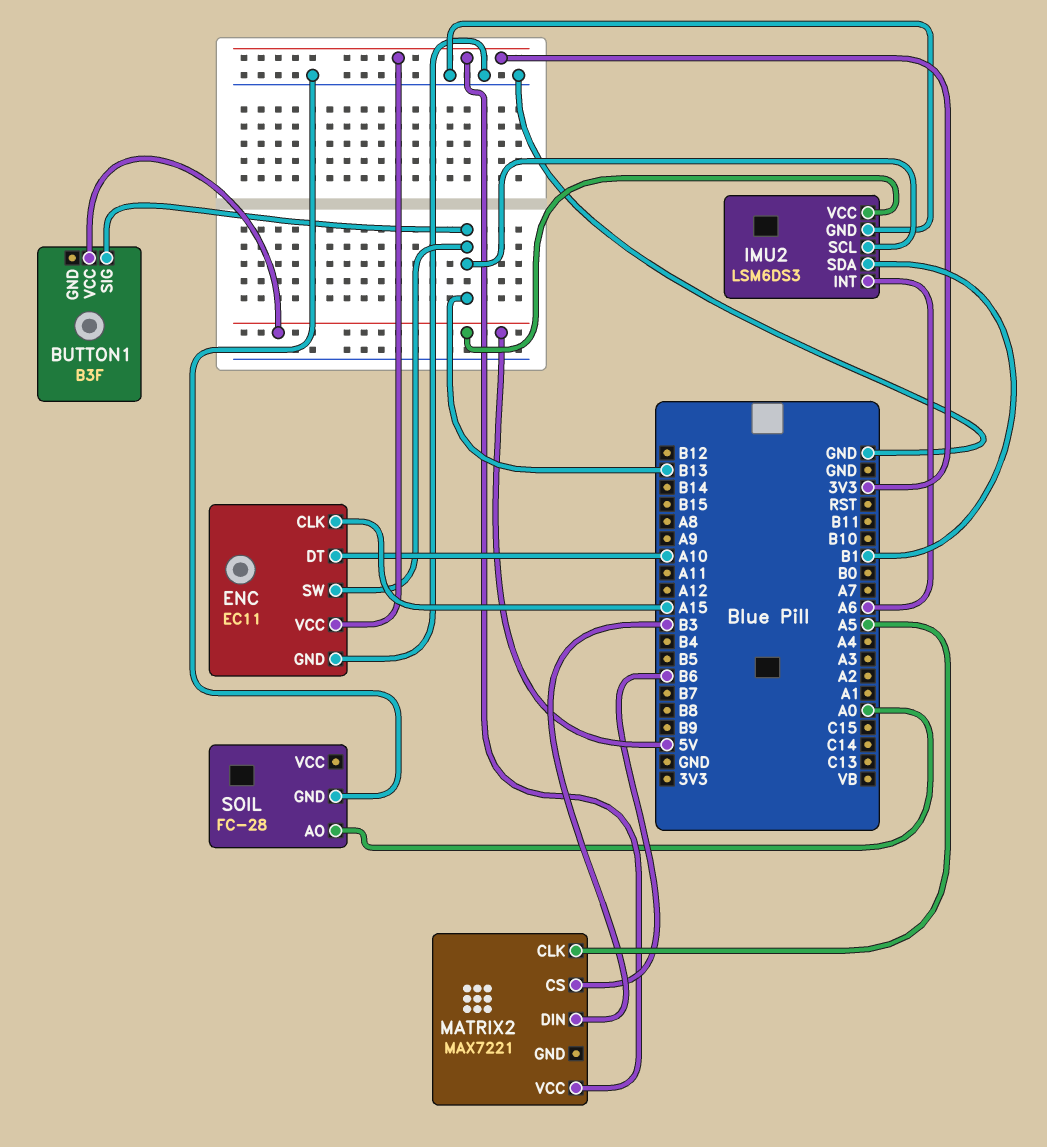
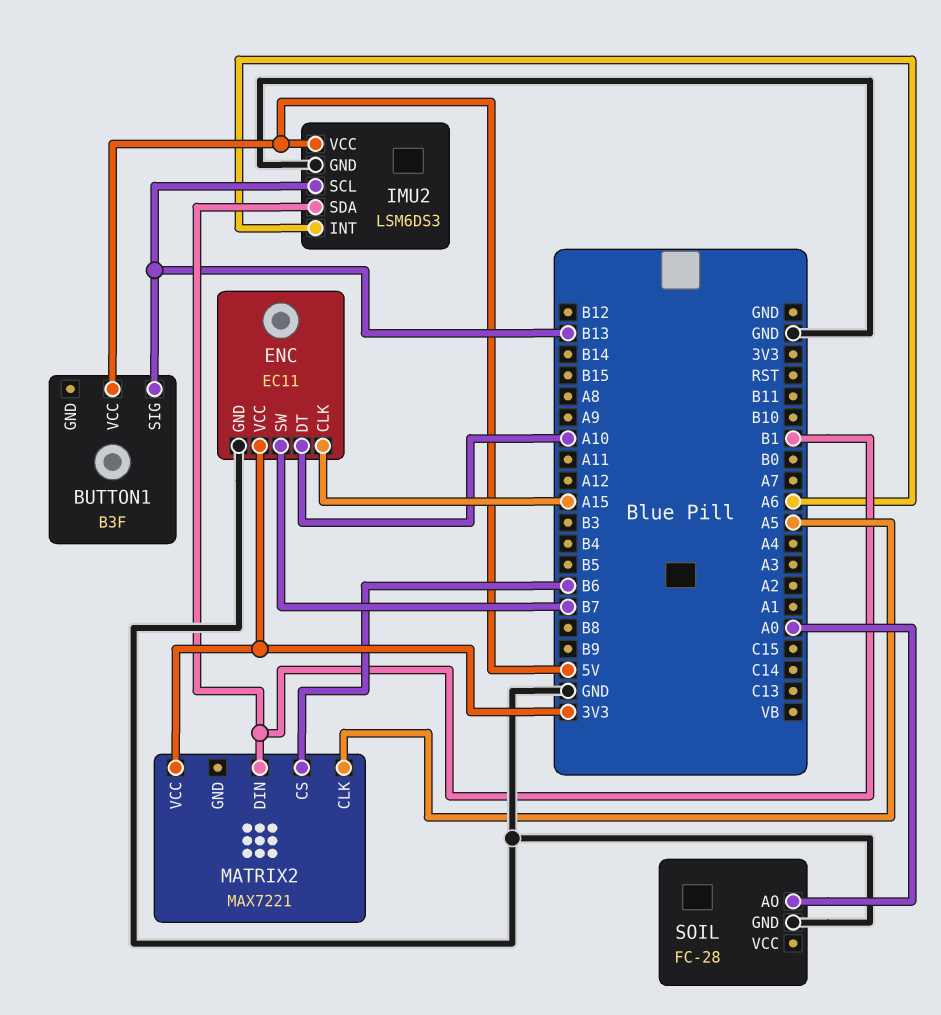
ENC pin SW: B13 -> B7
MATRIX2 pin DIN: B3 -> B1

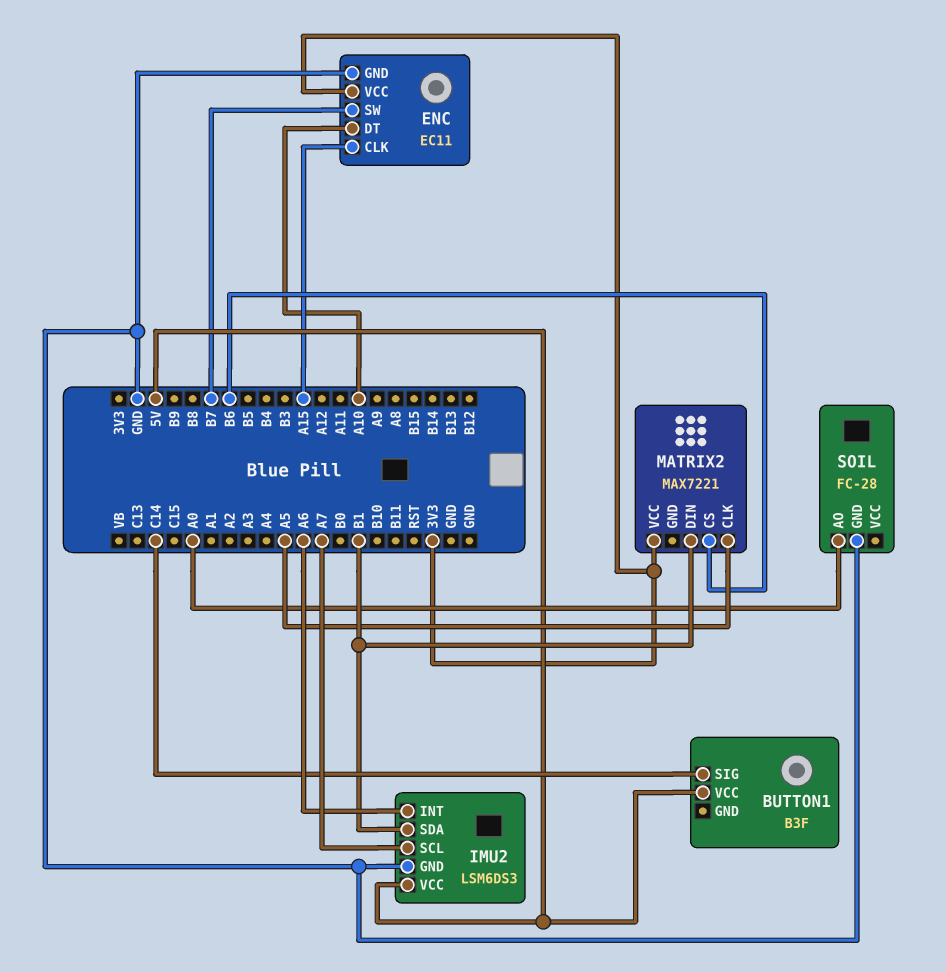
BUTTON1 pin SIG: B13 -> C14
IMU2 pin SCL: B13 -> A7

